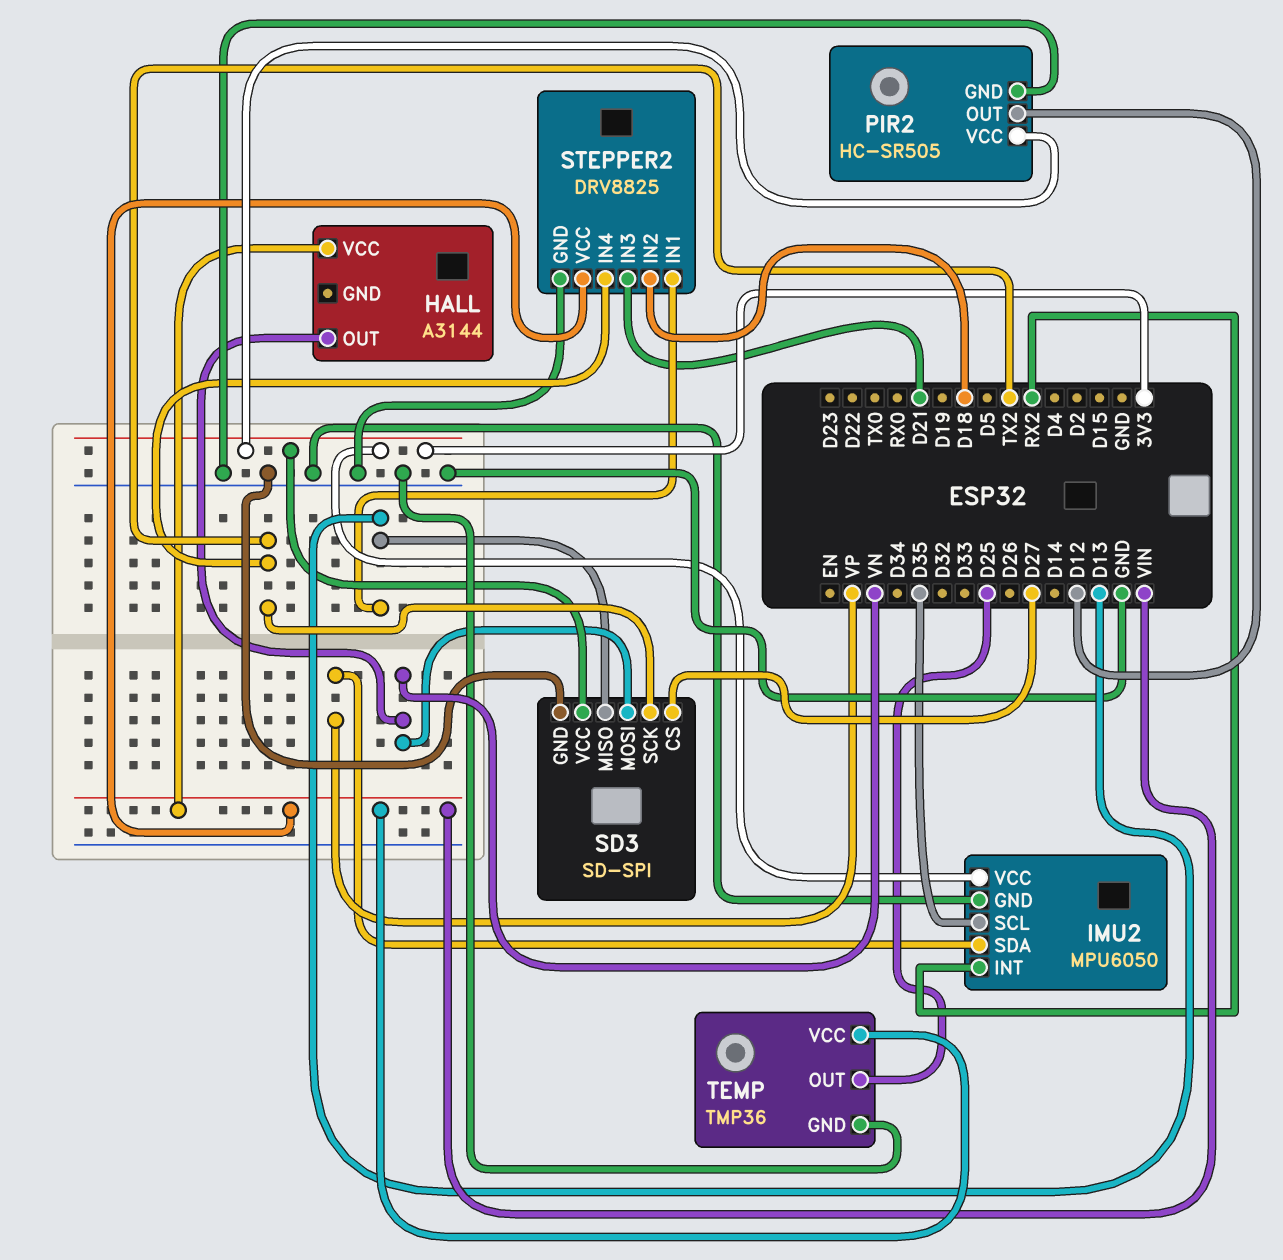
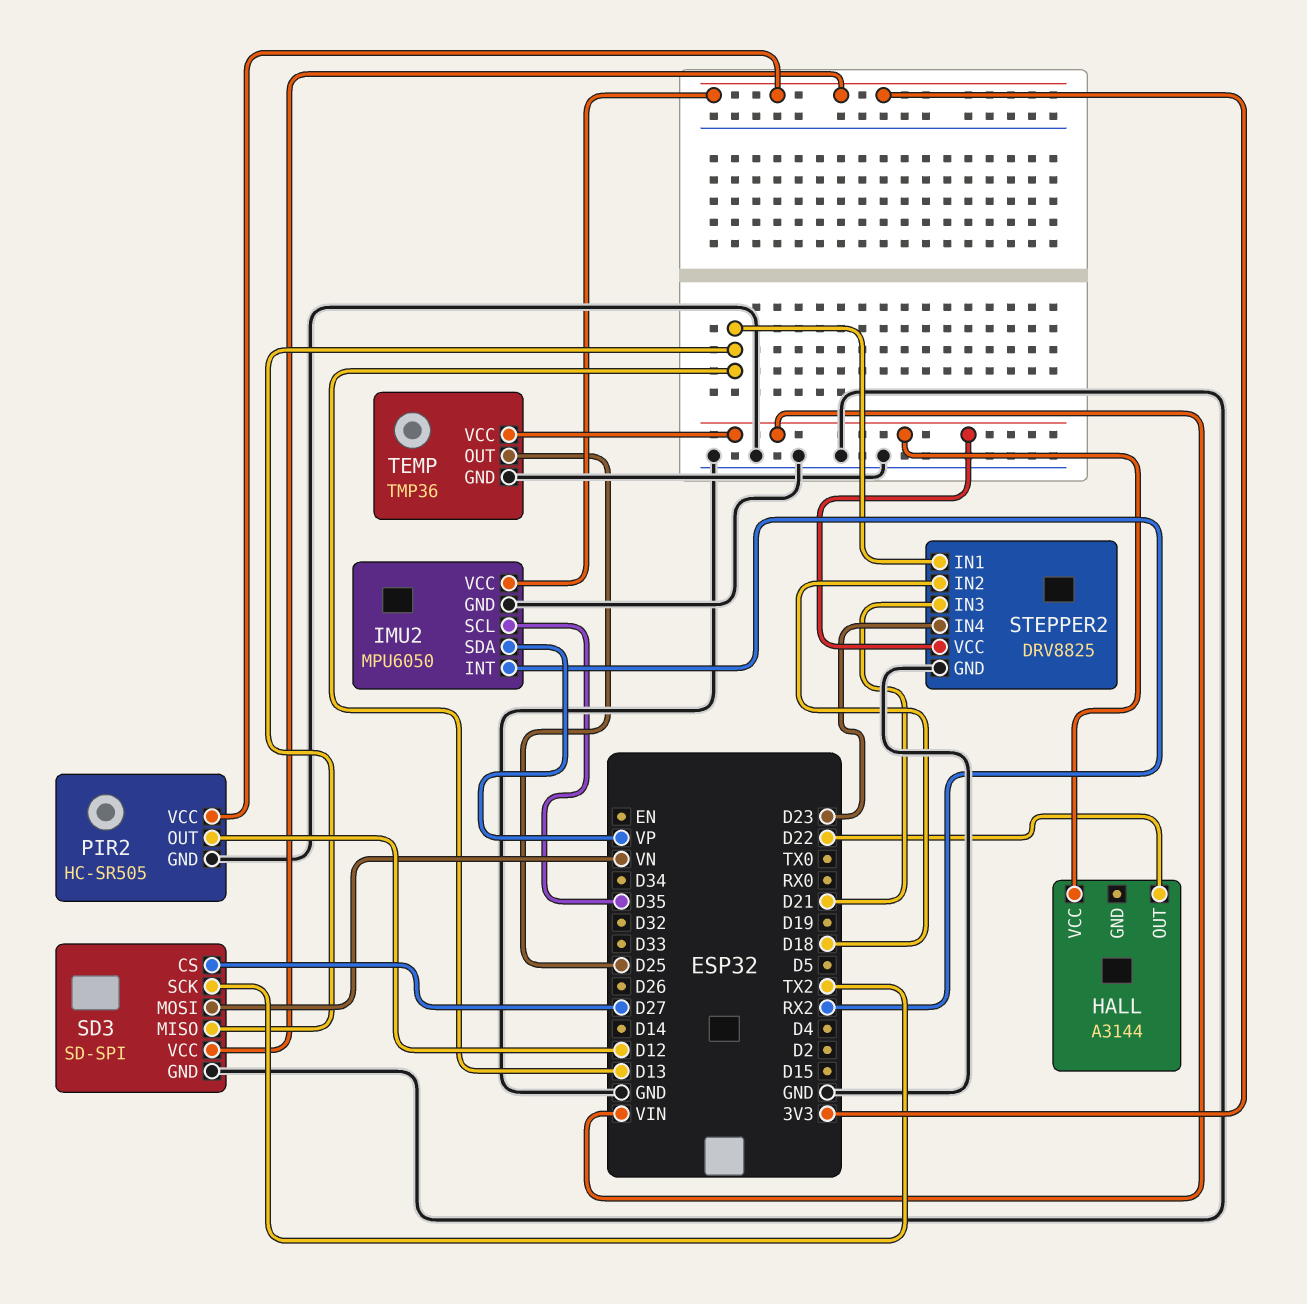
HALL pin OUT: VN -> D22
STEPPER2 pin IN4: TX2 -> D23

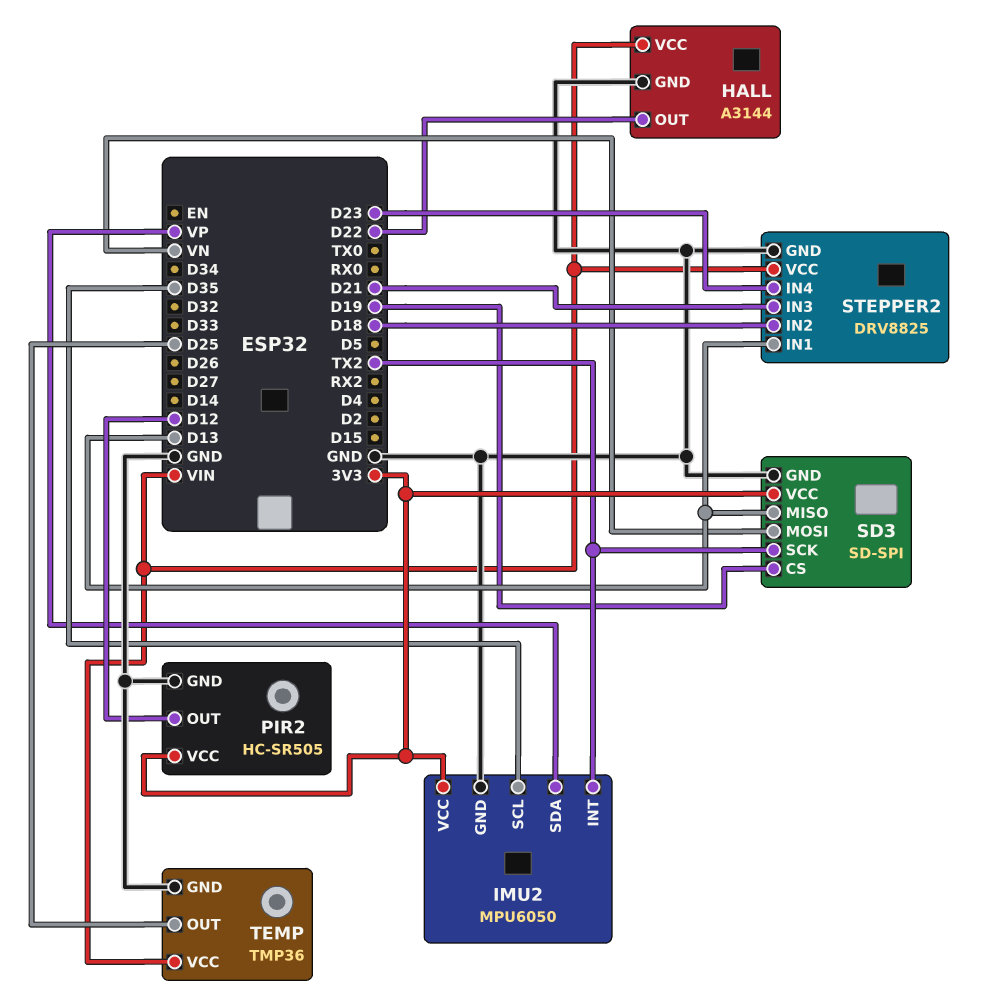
HALL pin GND: none -> GND
IMU2 pin INT: RX2 -> TX2
SD3 pin CS: D27 -> D19

